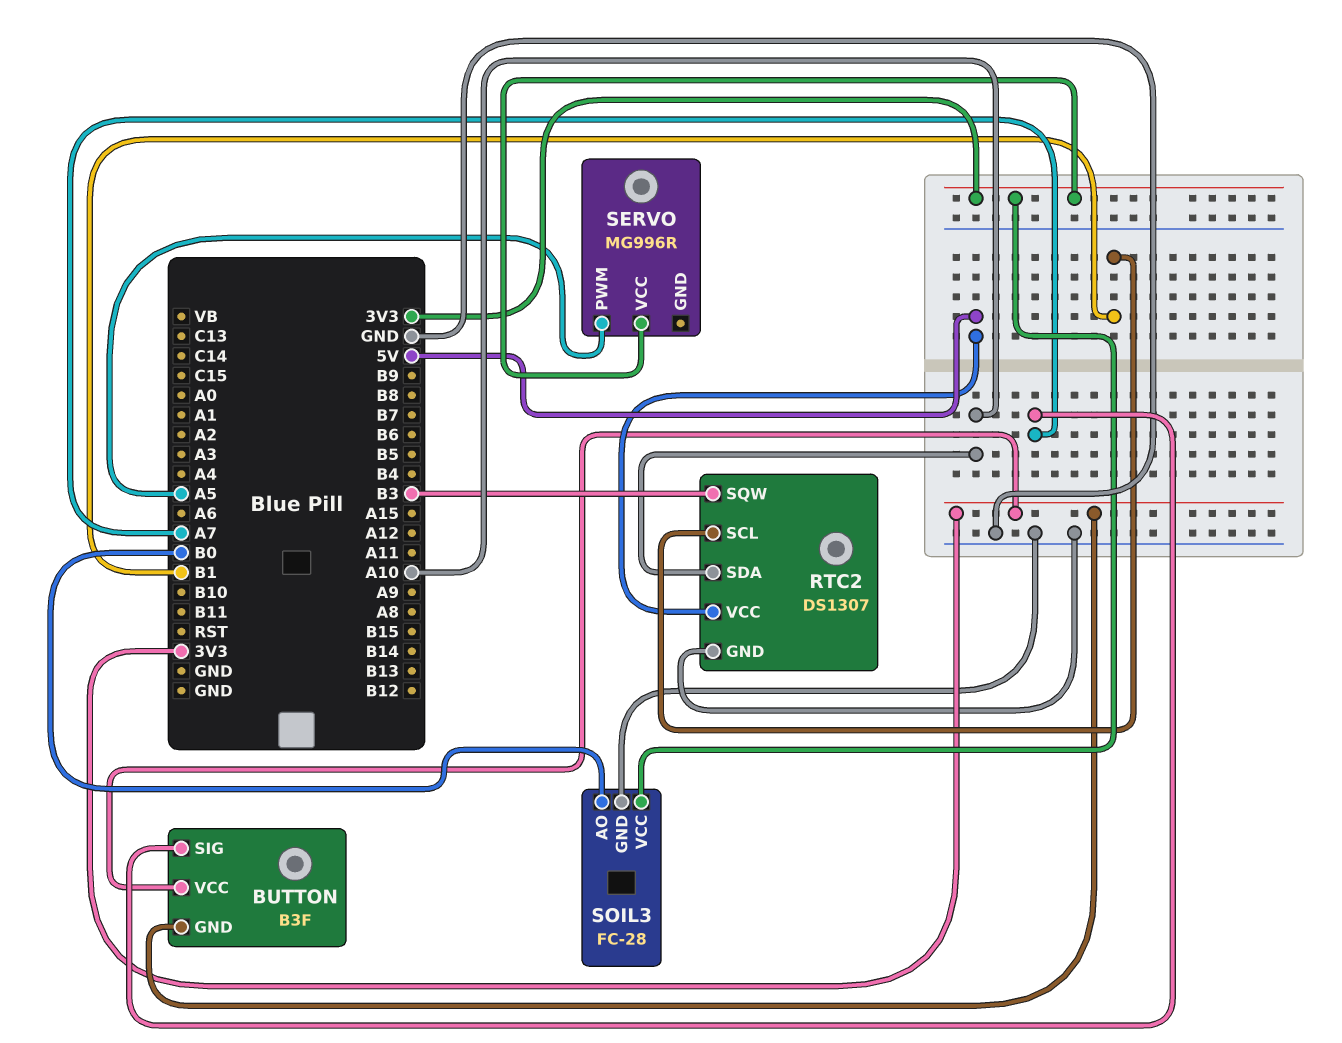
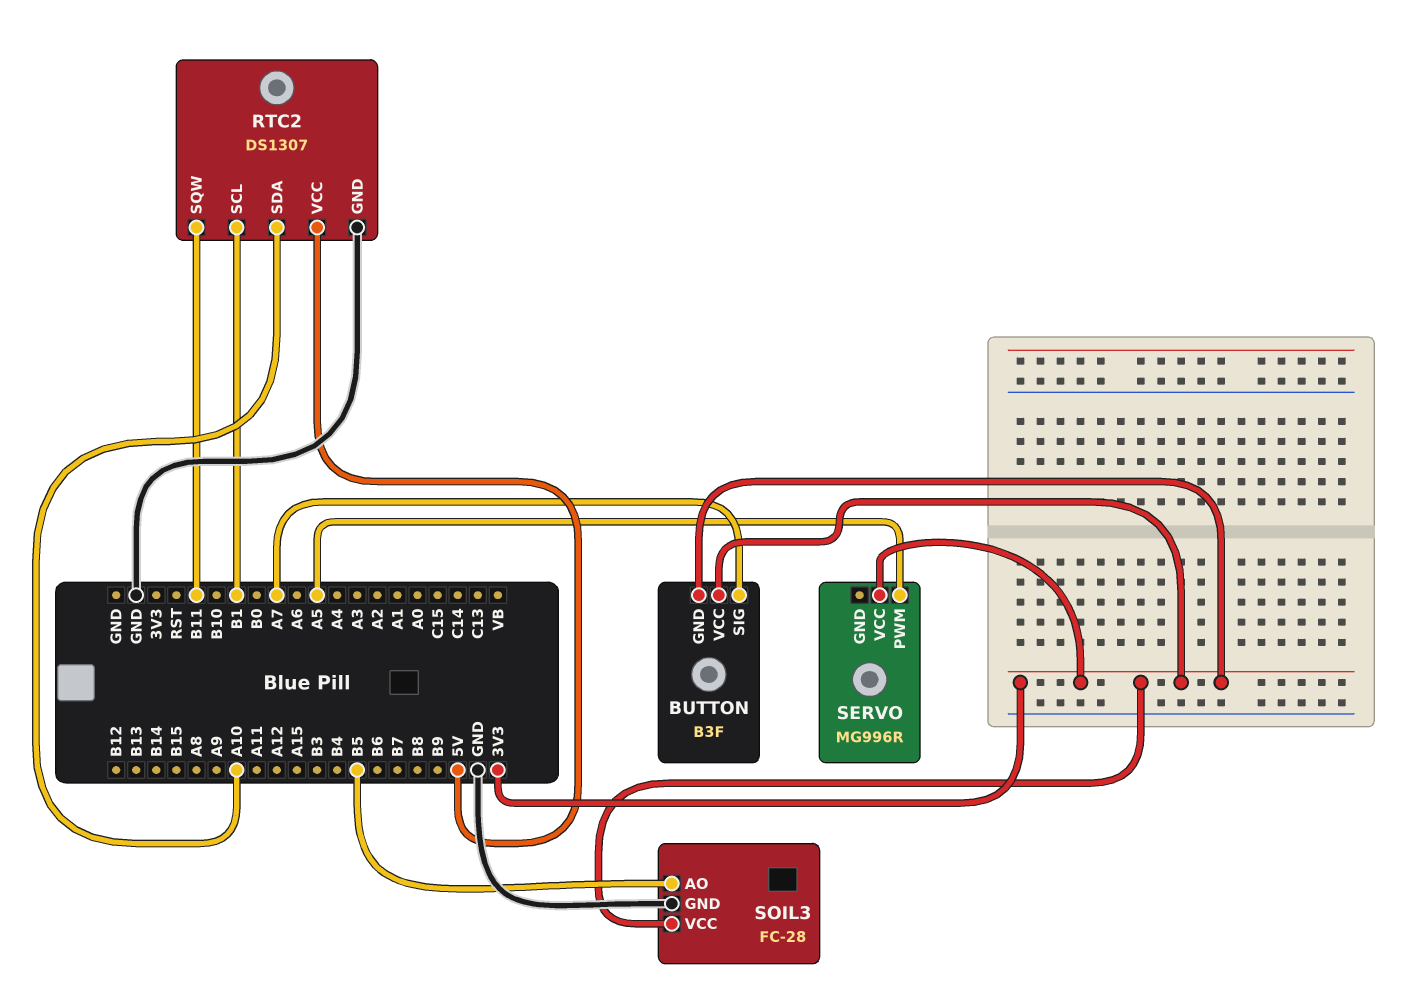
RTC2 pin SQW: B3 -> B11
SOIL3 pin AO: B0 -> B5

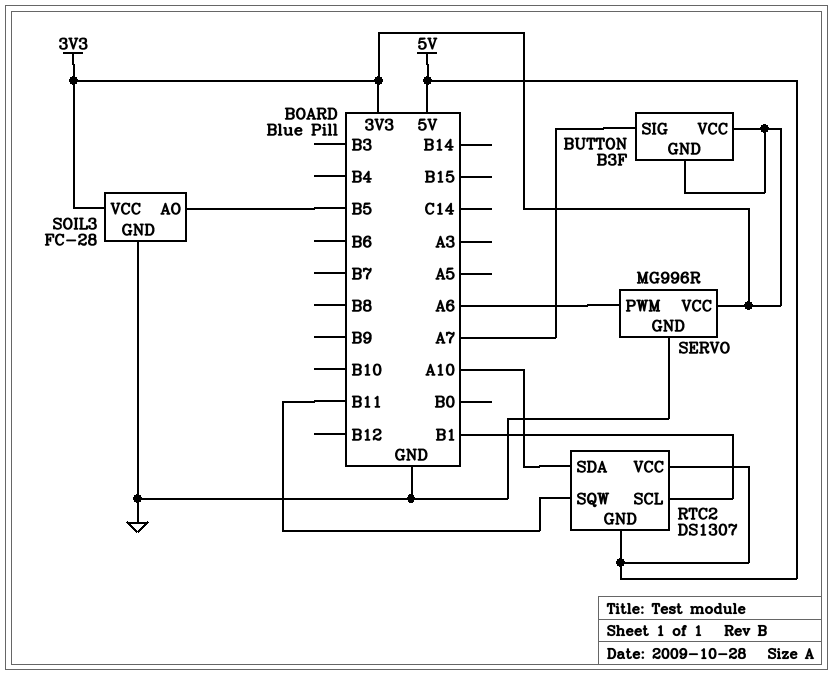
RTC2 pin GND: GND -> 5V
SERVO pin GND: none -> GND
SERVO pin PWM: A5 -> A6

